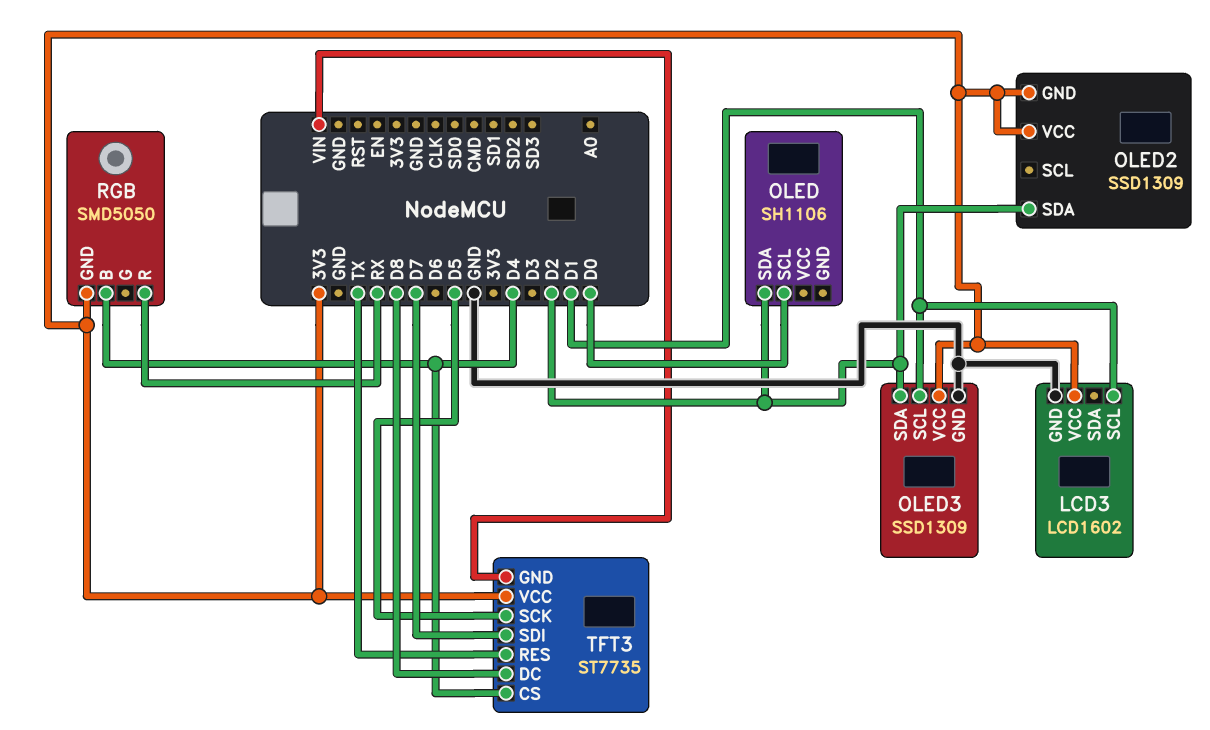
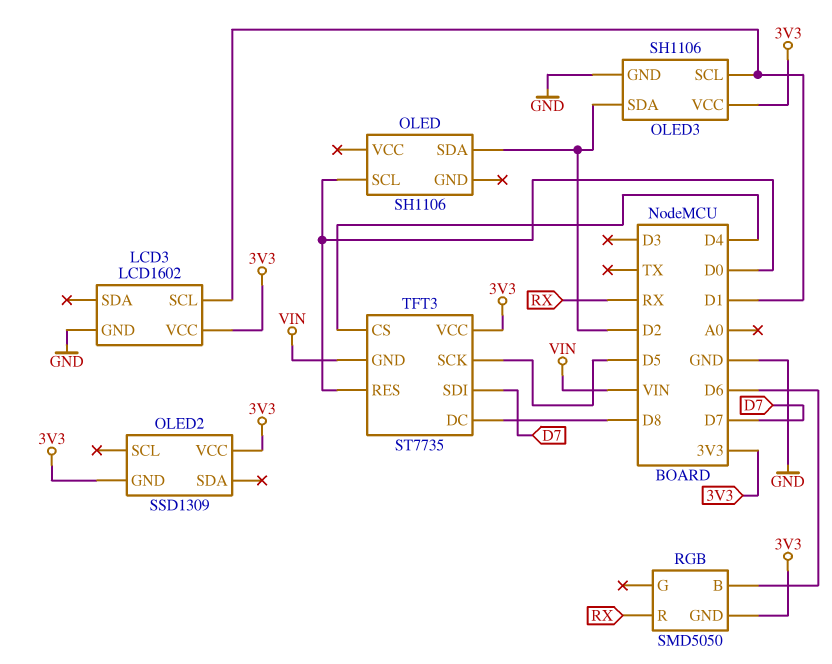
OLED2 pin SDA: D2 -> none
OLED3: SSD1309 -> SH1106
RGB pin B: D4 -> D6
TFT3 pin RES: TX -> D0

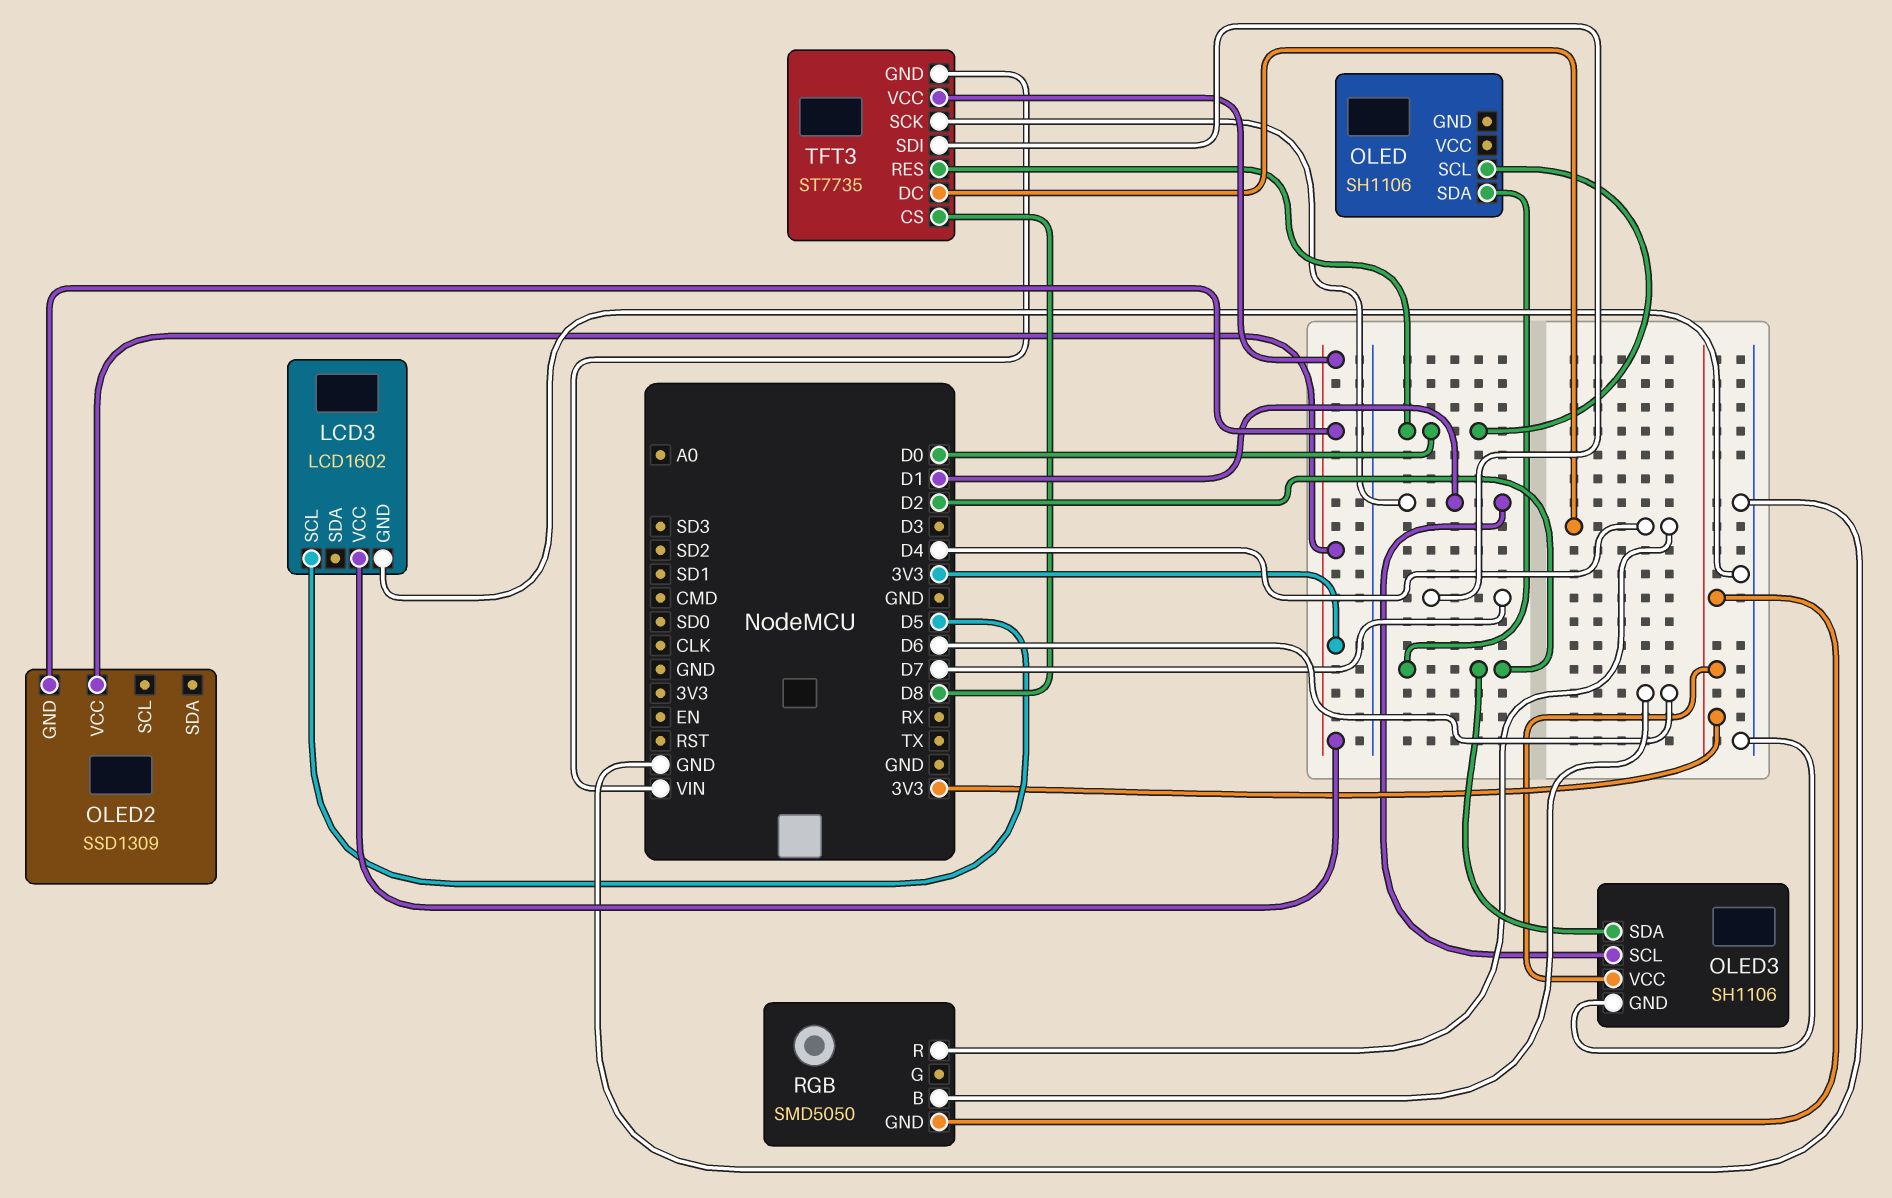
LCD3 pin SCL: D1 -> D5
RGB pin R: RX -> D4
TFT3 pin CS: D4 -> D8
TFT3 pin DC: D8 -> D4
TFT3 pin SCK: D5 -> D1

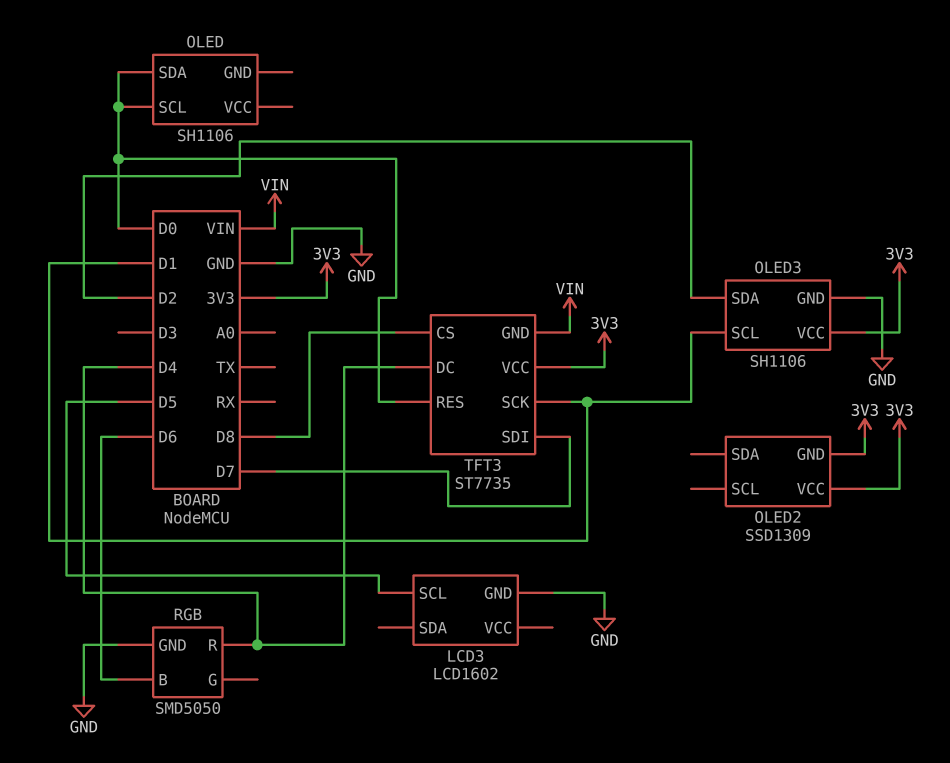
LCD3 pin VCC: 3V3 -> none
OLED pin SDA: D2 -> D0
RGB pin GND: 3V3 -> GND

